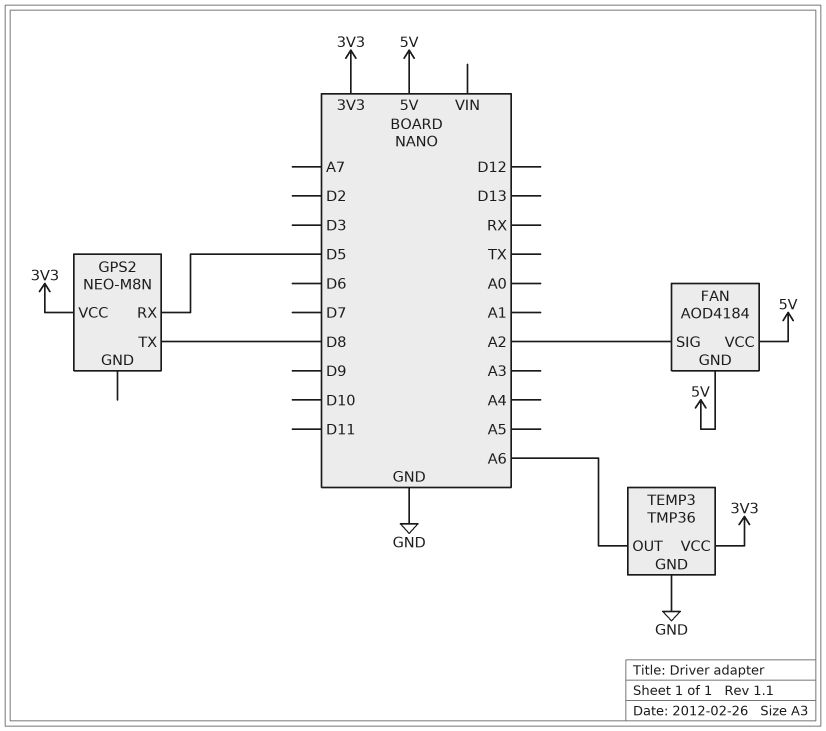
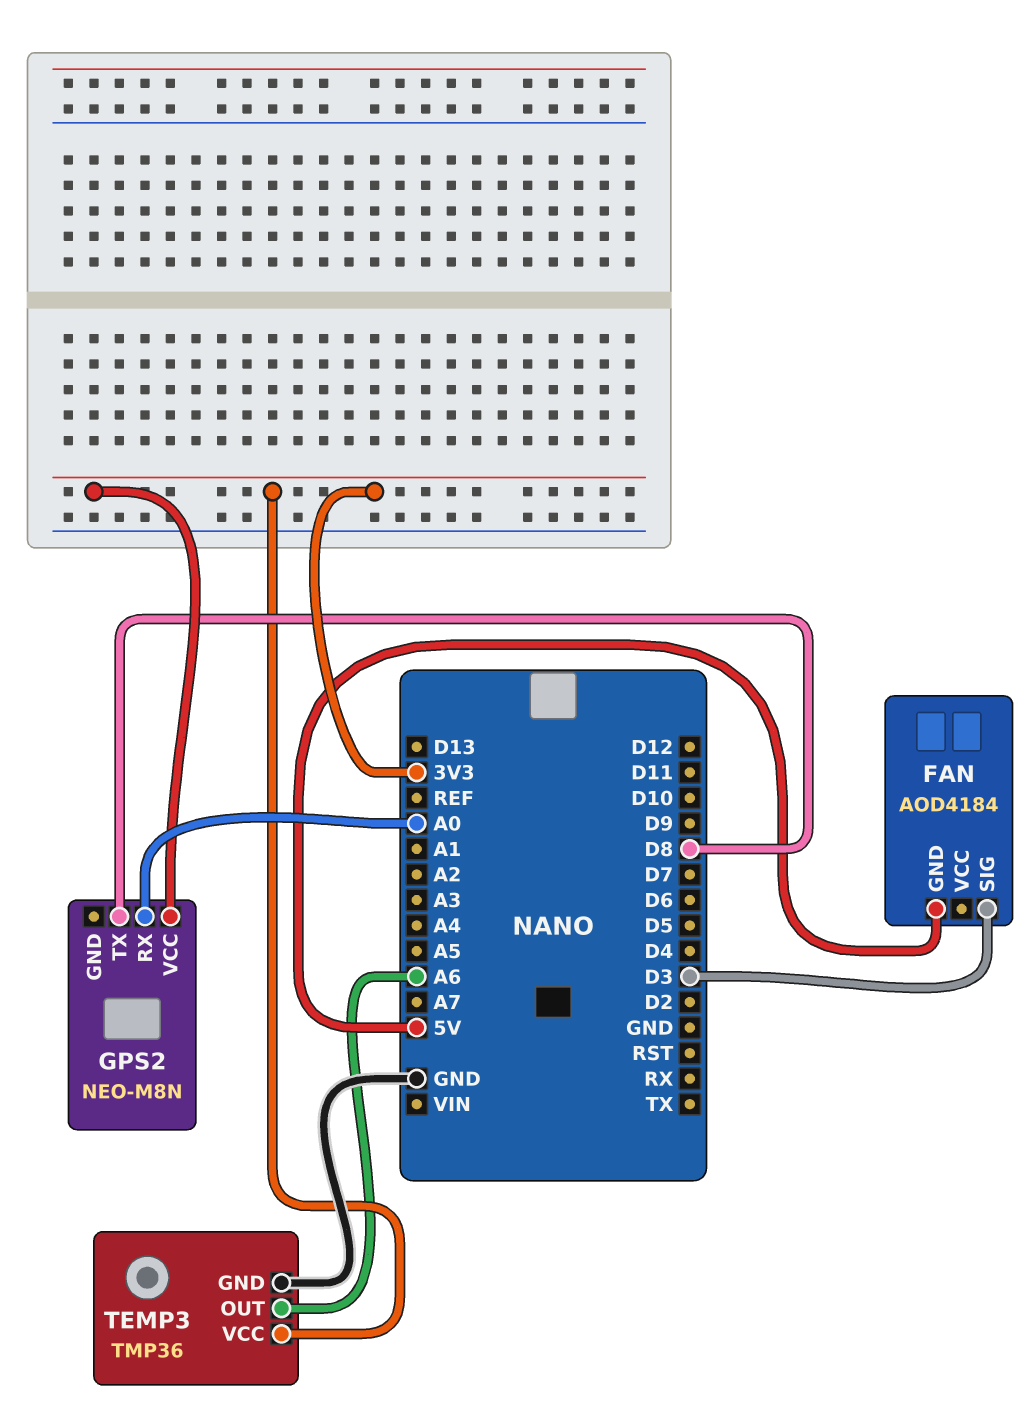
FAN pin SIG: A2 -> D3
FAN pin VCC: 5V -> none
GPS2 pin RX: D5 -> A0

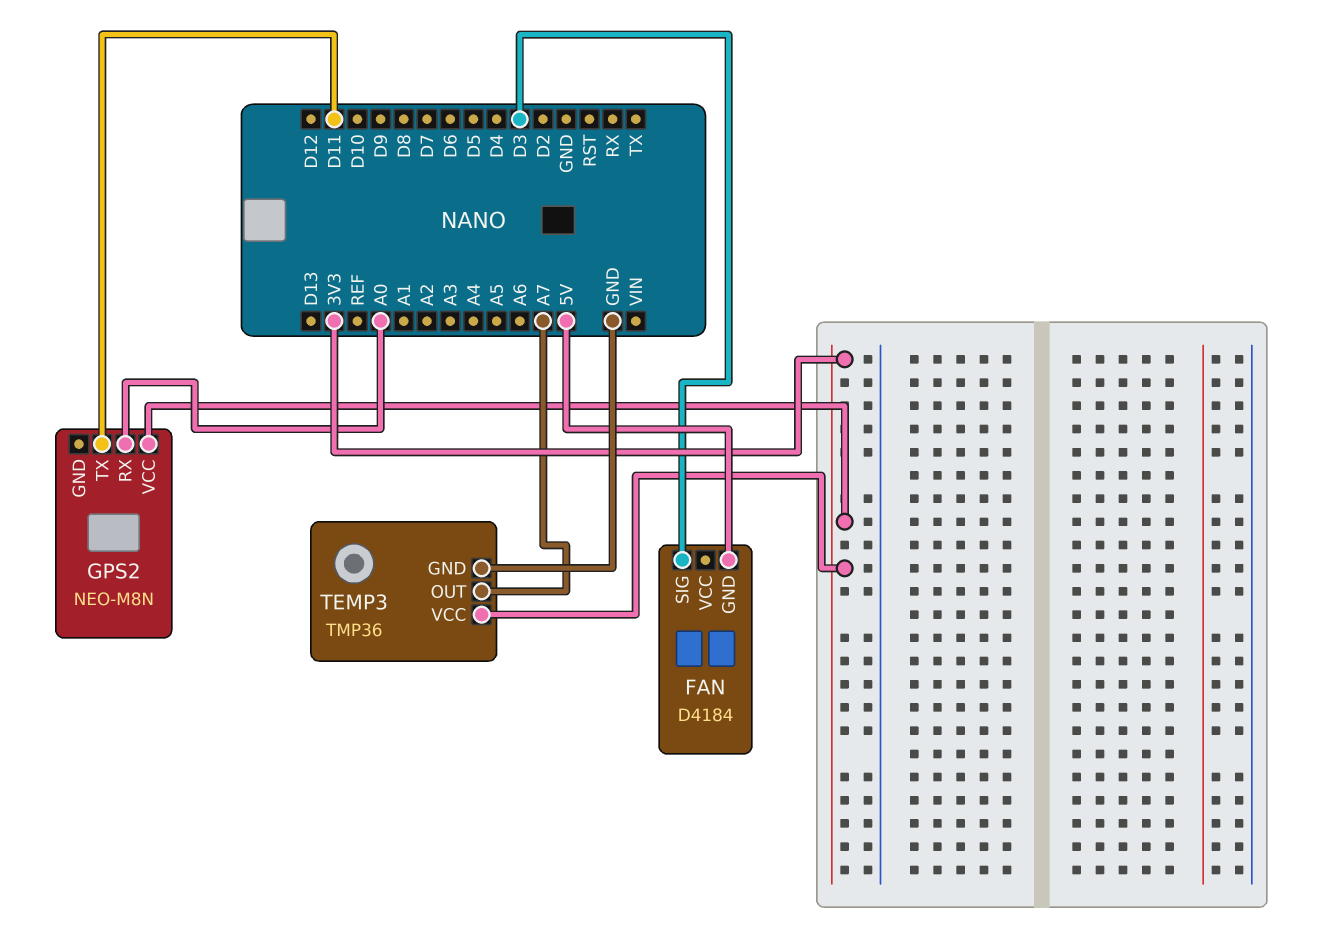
FAN: AOD4184 -> D4184
GPS2 pin TX: D8 -> D11
TEMP3 pin OUT: A6 -> A7

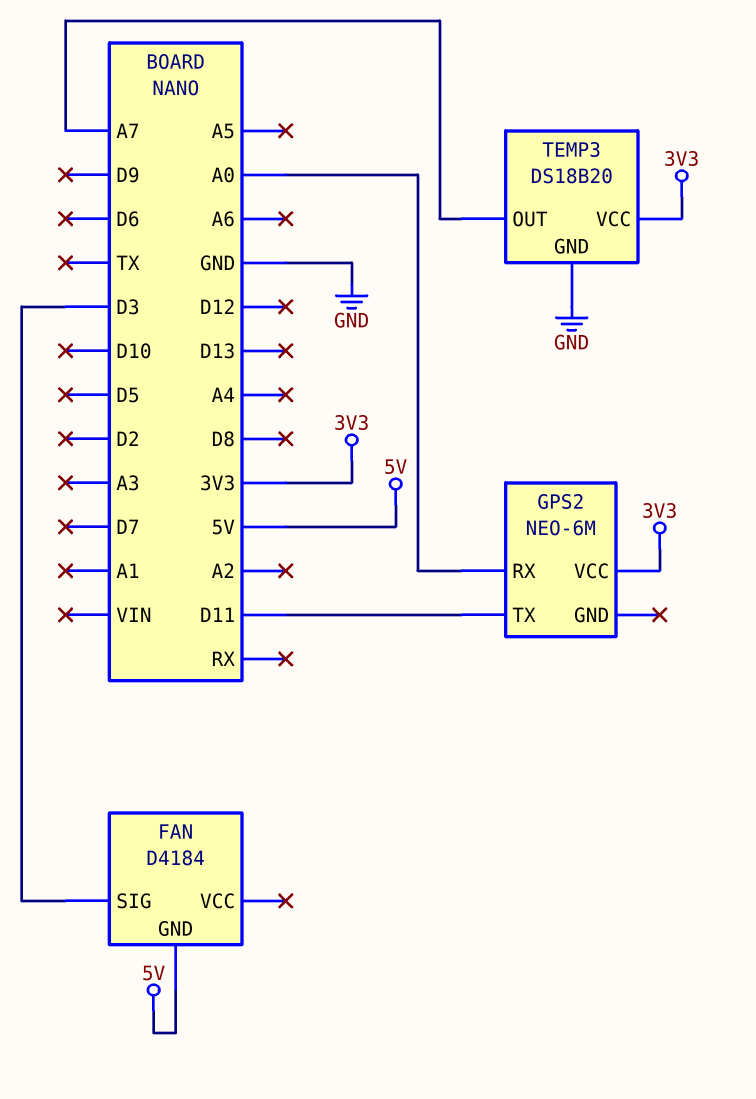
GPS2: NEO-M8N -> NEO-6M
TEMP3: TMP36 -> DS18B20

